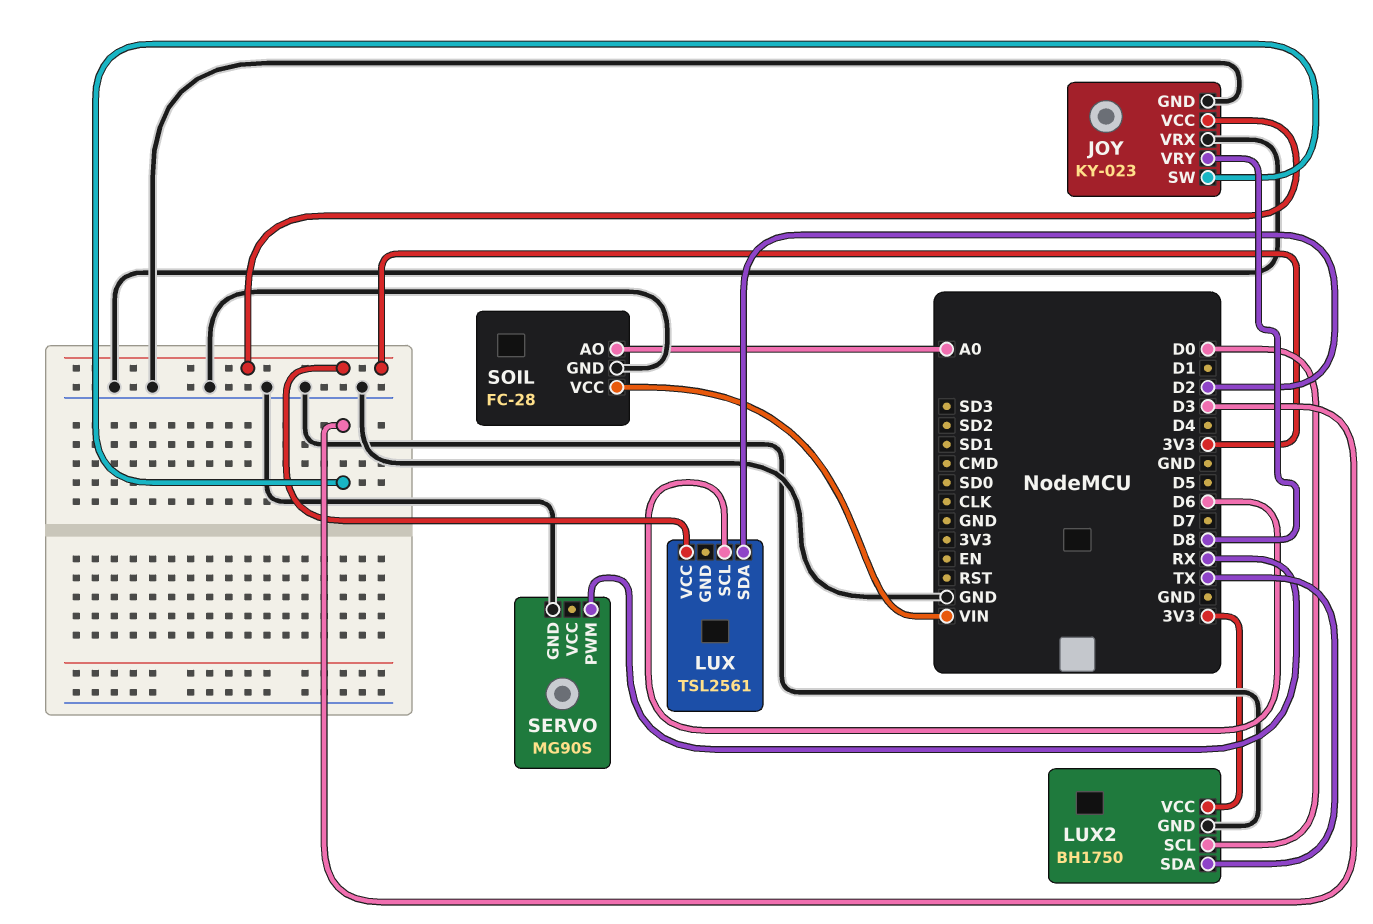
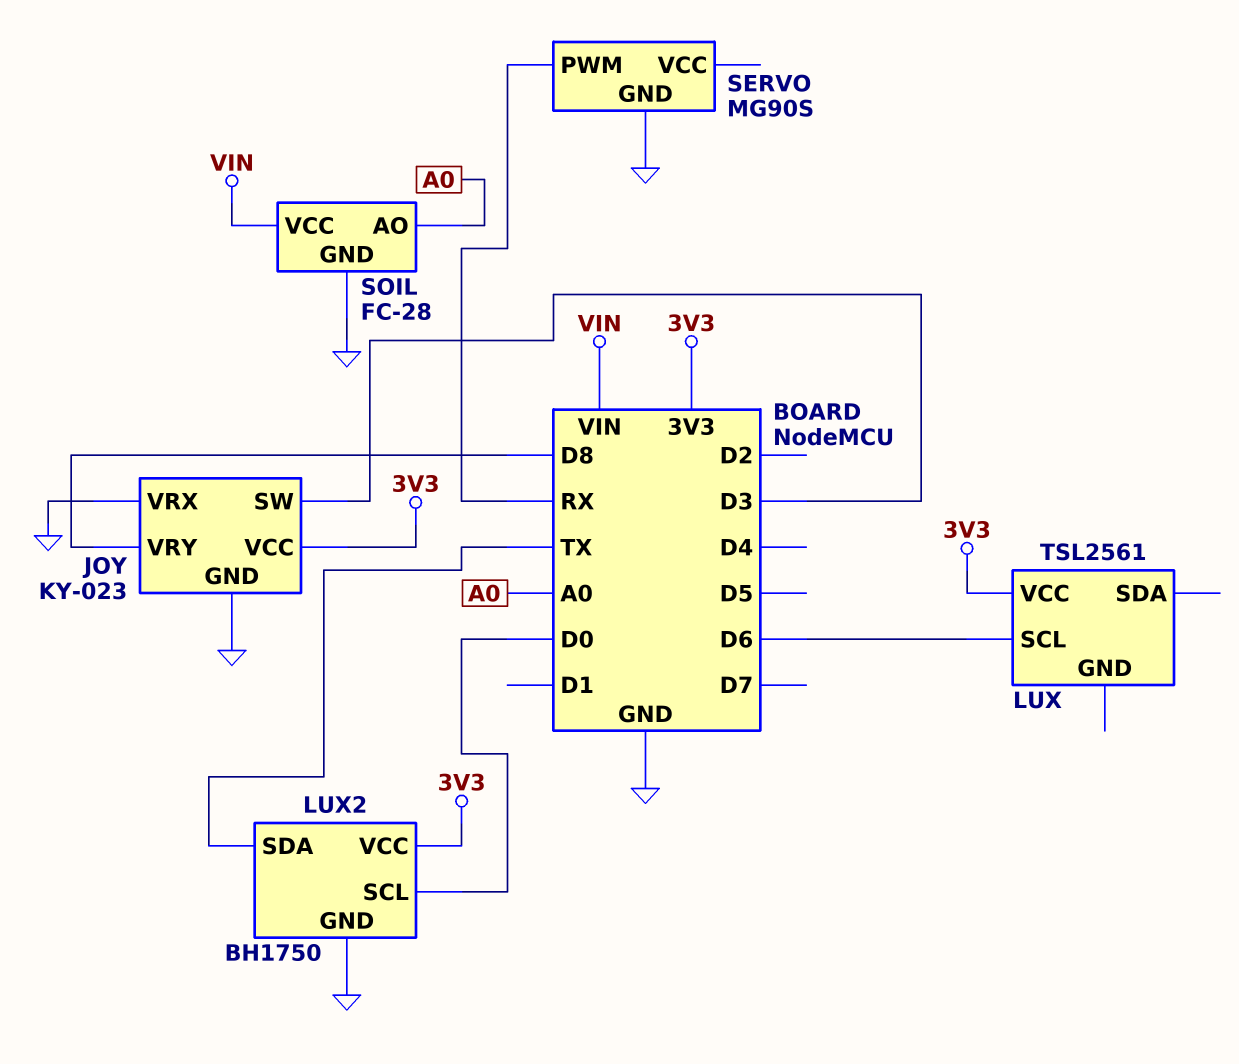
LUX pin SDA: D2 -> none

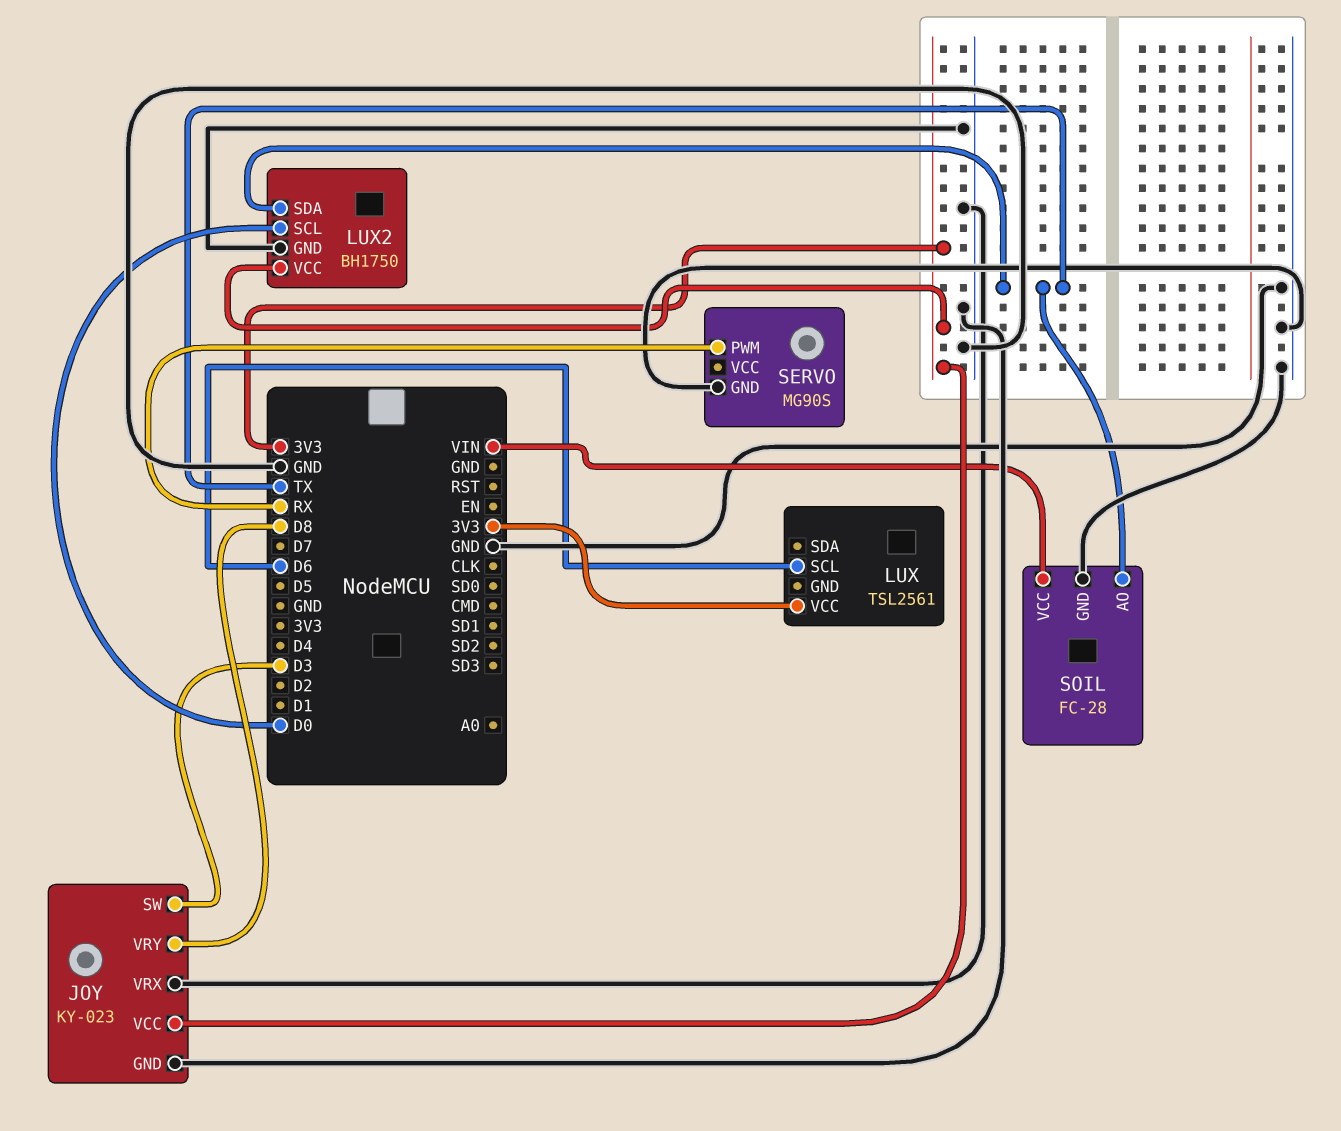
SOIL pin AO: A0 -> TX

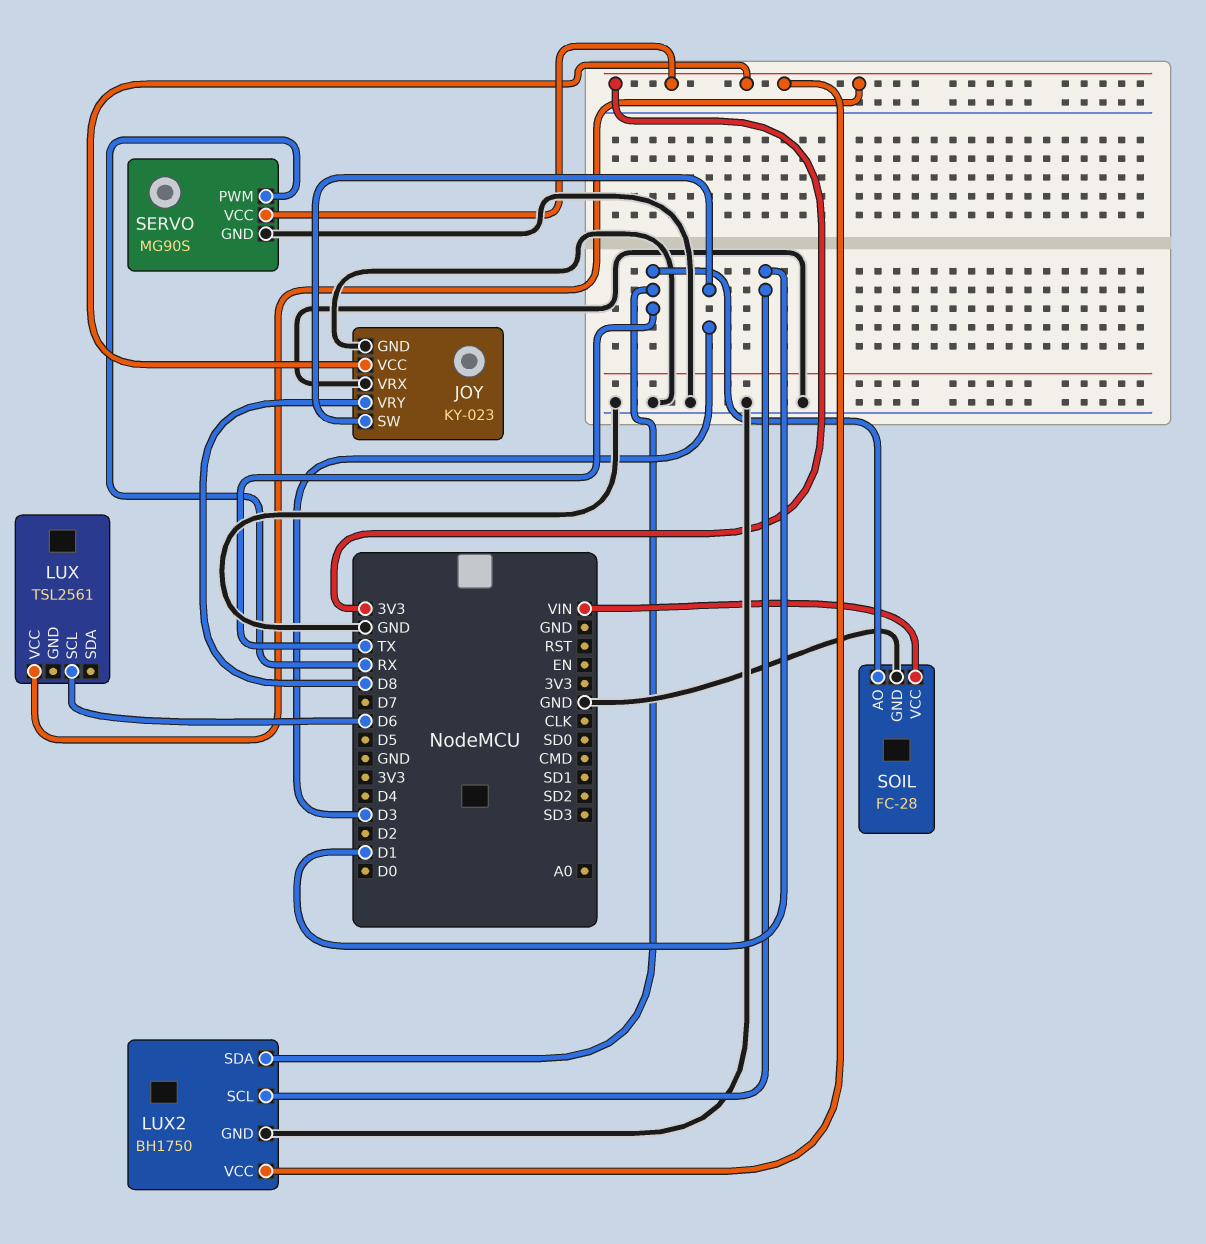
LUX2 pin SCL: D0 -> D1
SERVO pin VCC: none -> 3V3

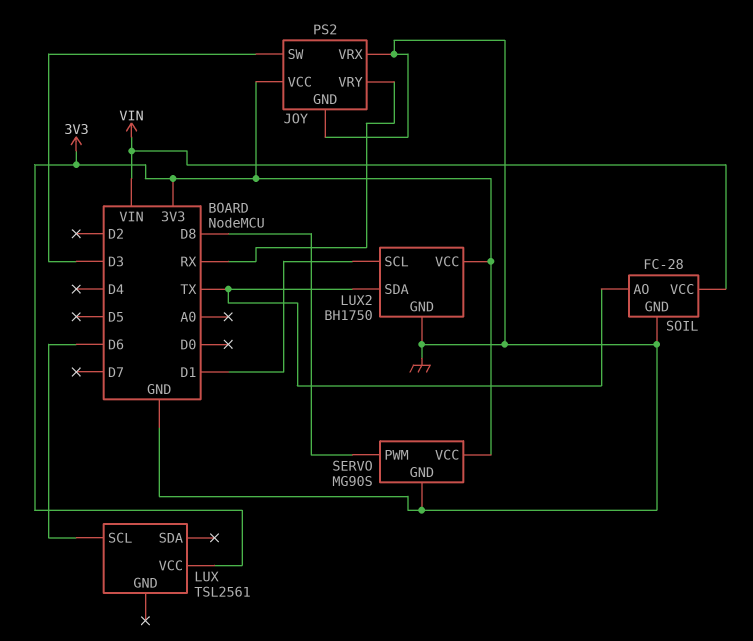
JOY: KY-023 -> PS2
JOY pin VRY: D8 -> RX
SERVO pin PWM: RX -> D8

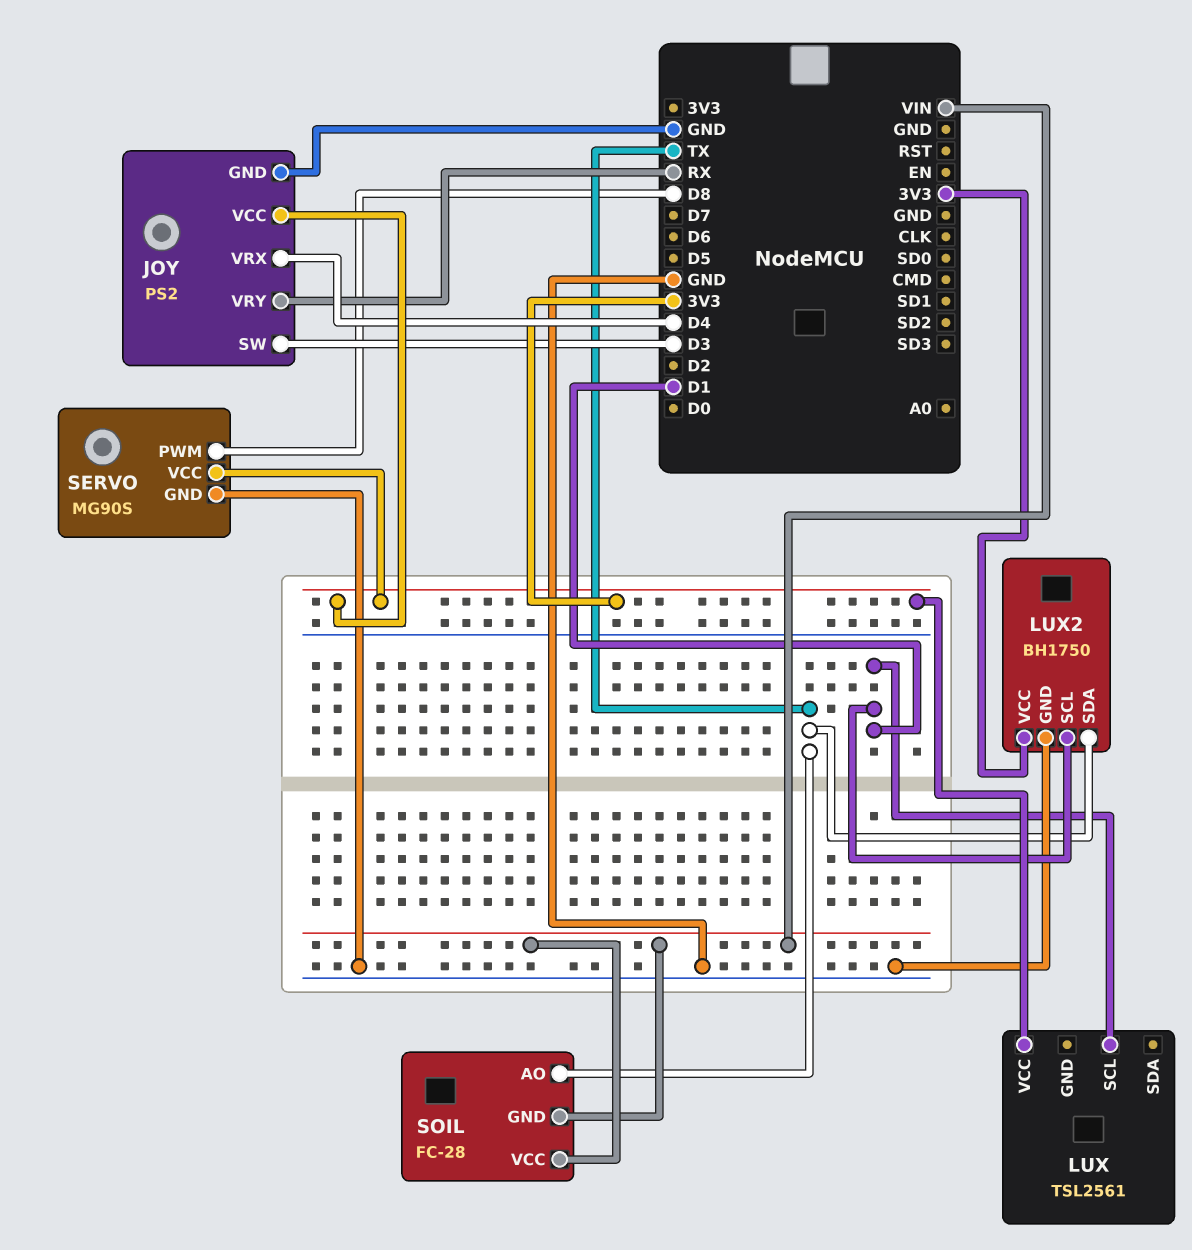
JOY pin VRX: GND -> D4
LUX pin SCL: D6 -> D1
SOIL pin GND: GND -> VIN

